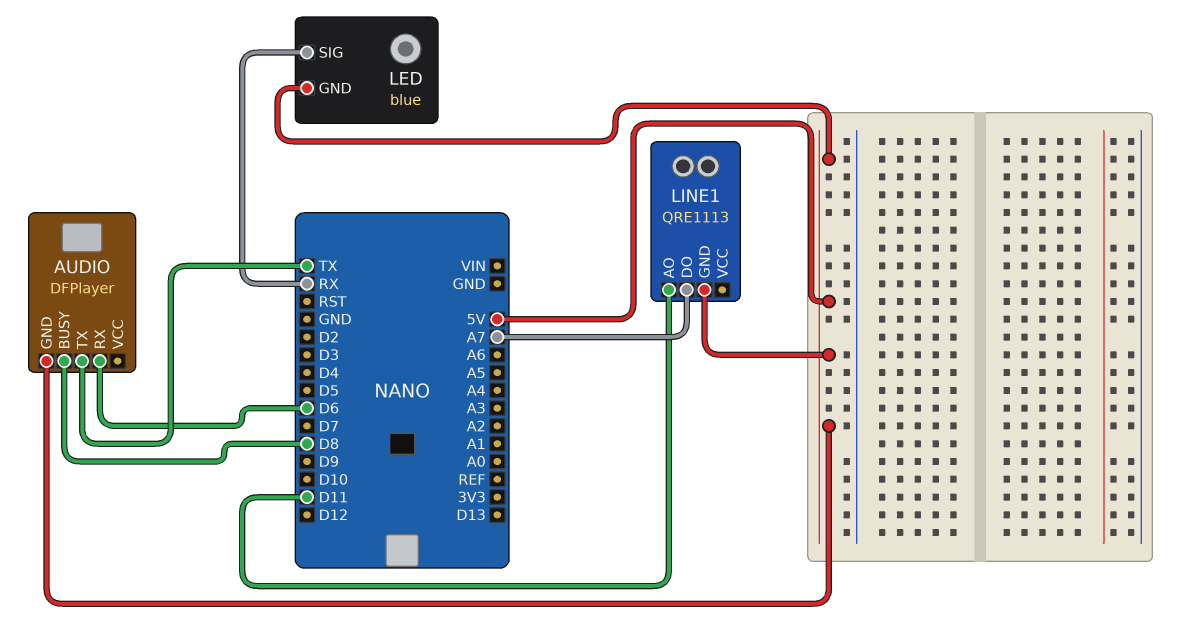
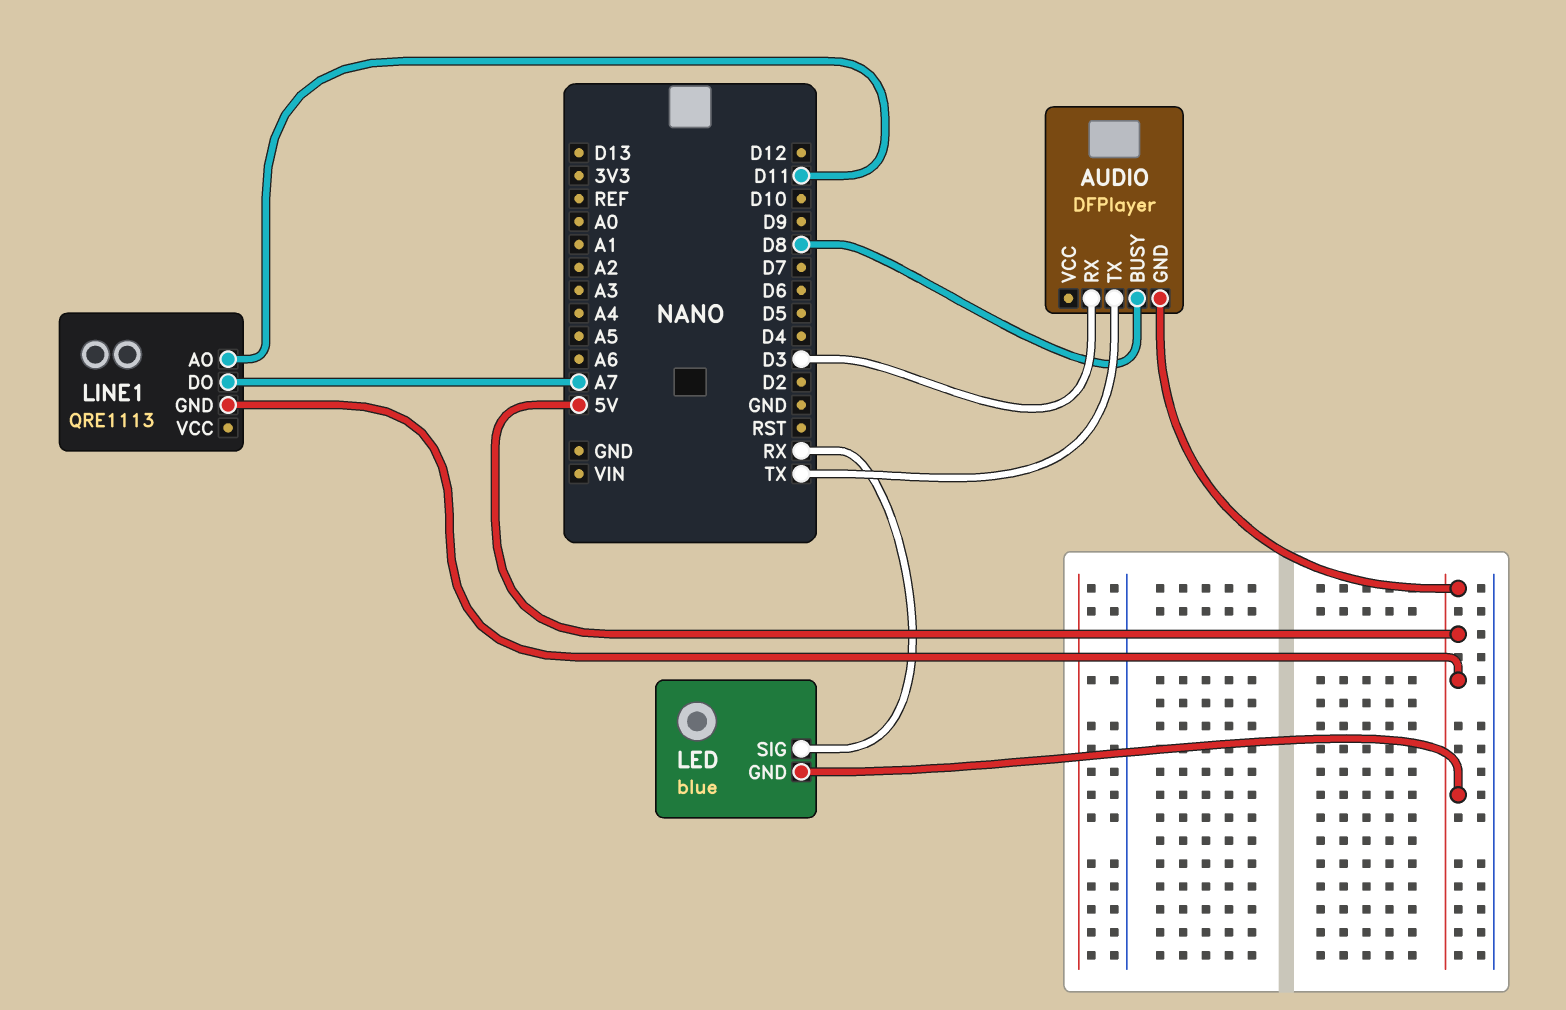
AUDIO pin RX: D6 -> D3

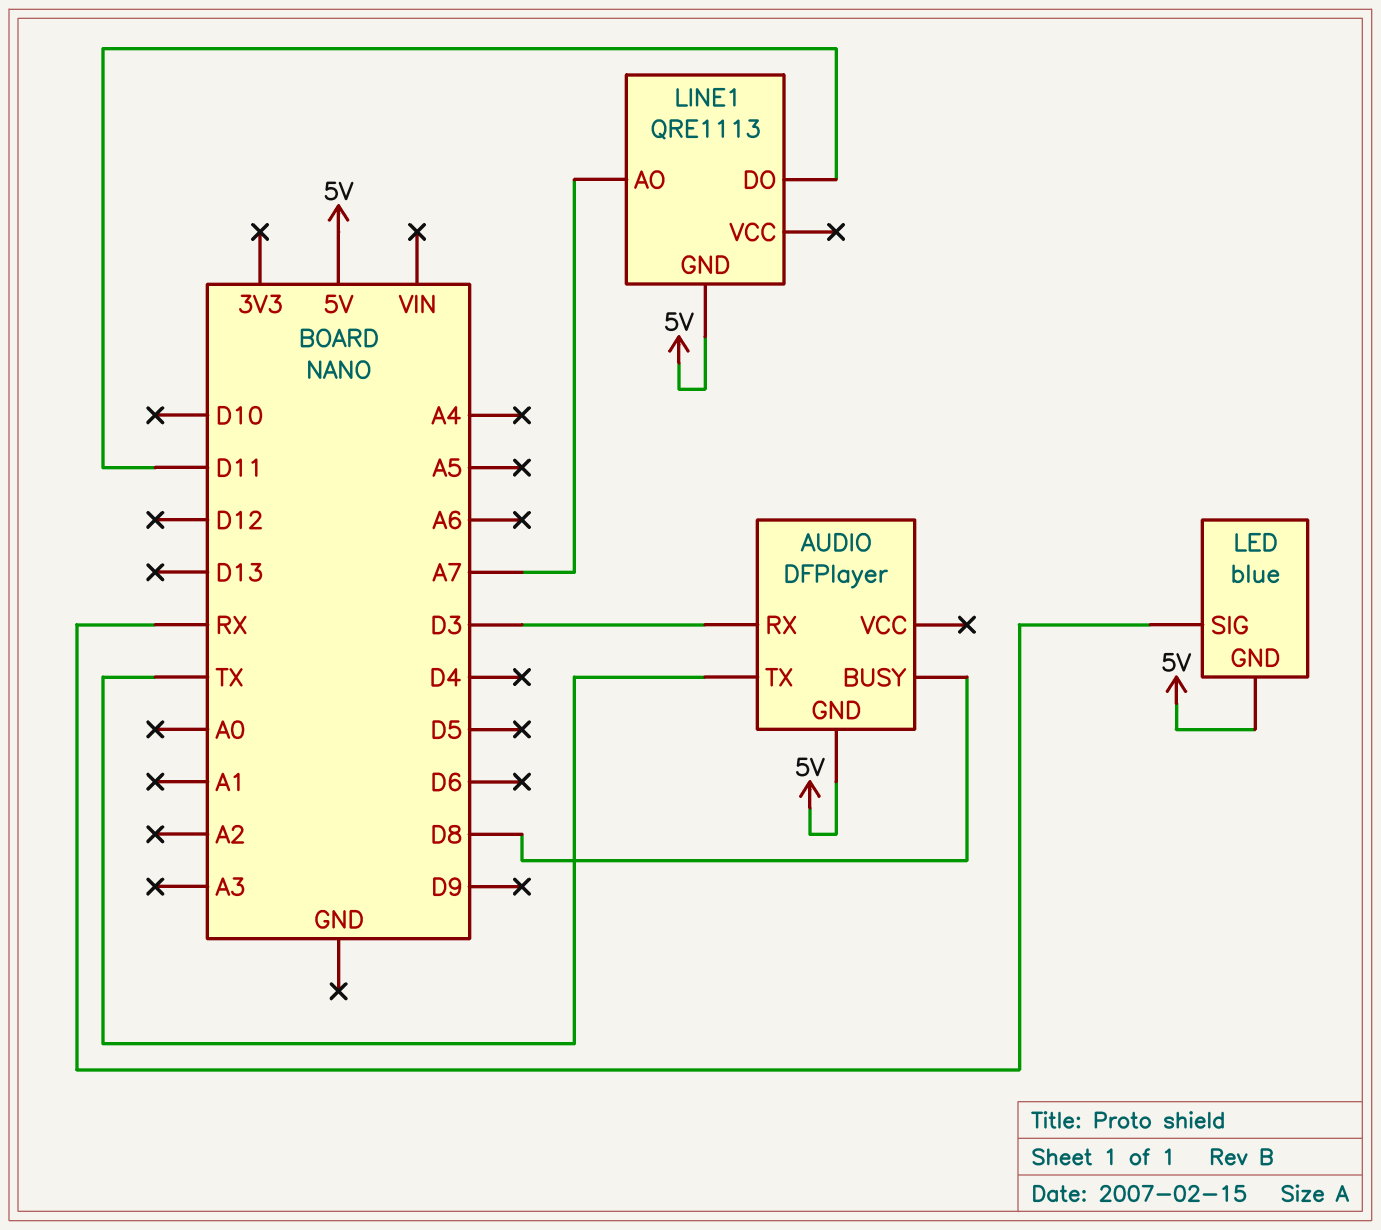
LINE1 pin AO: D11 -> A7
LINE1 pin DO: A7 -> D11

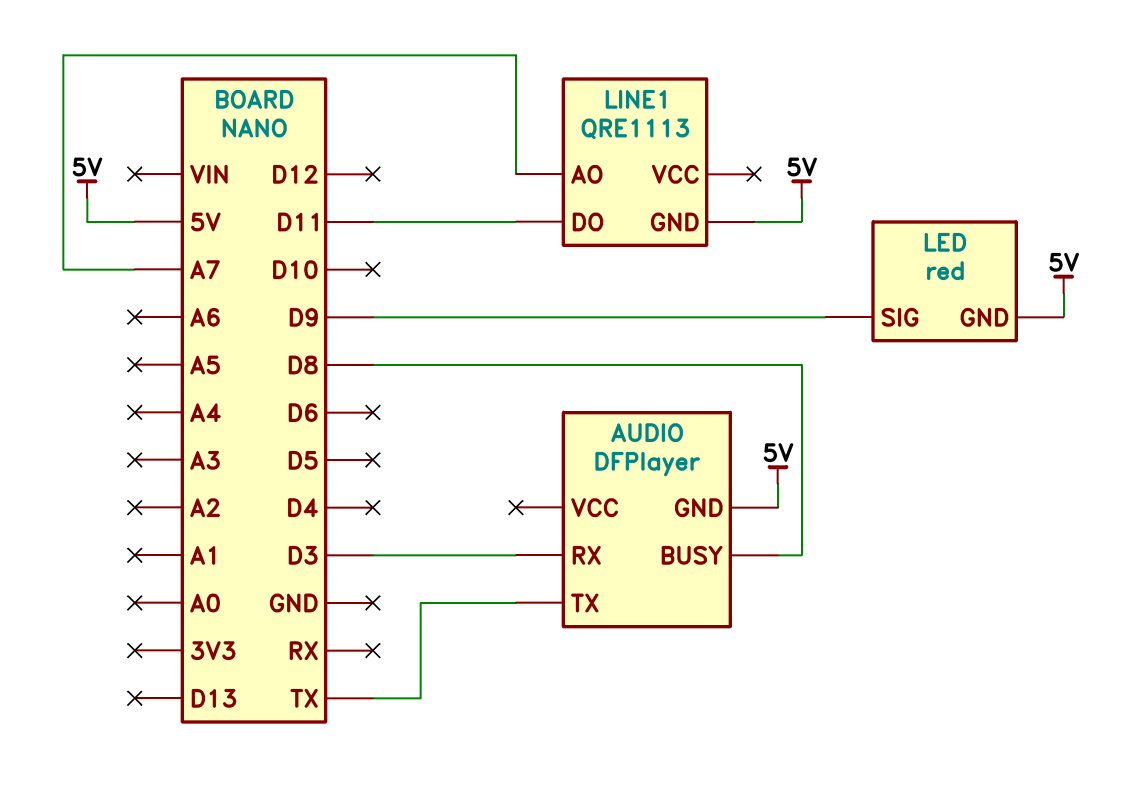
LED: blue -> red
LED pin SIG: RX -> D9

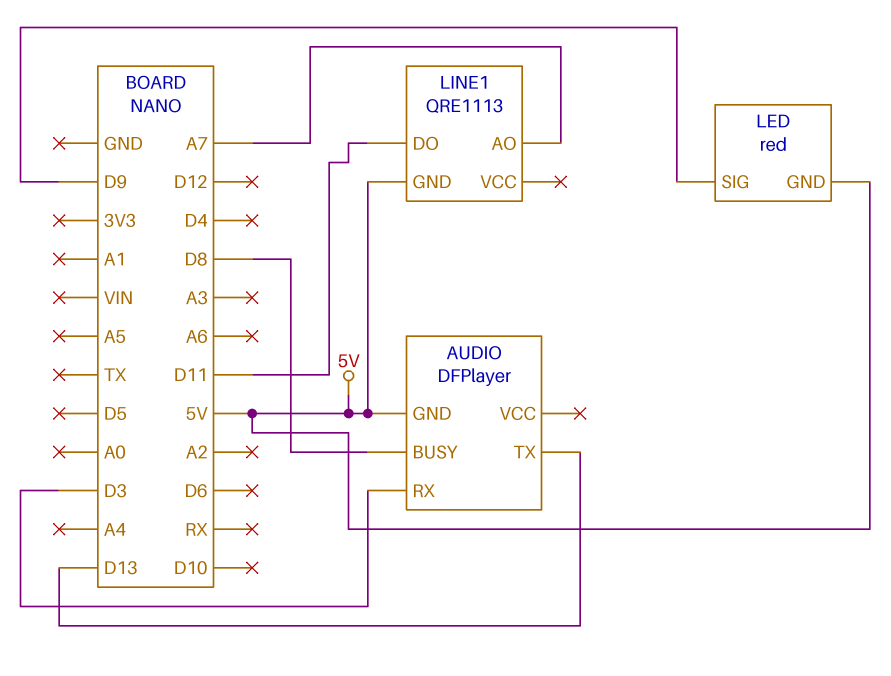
AUDIO pin TX: TX -> D13

